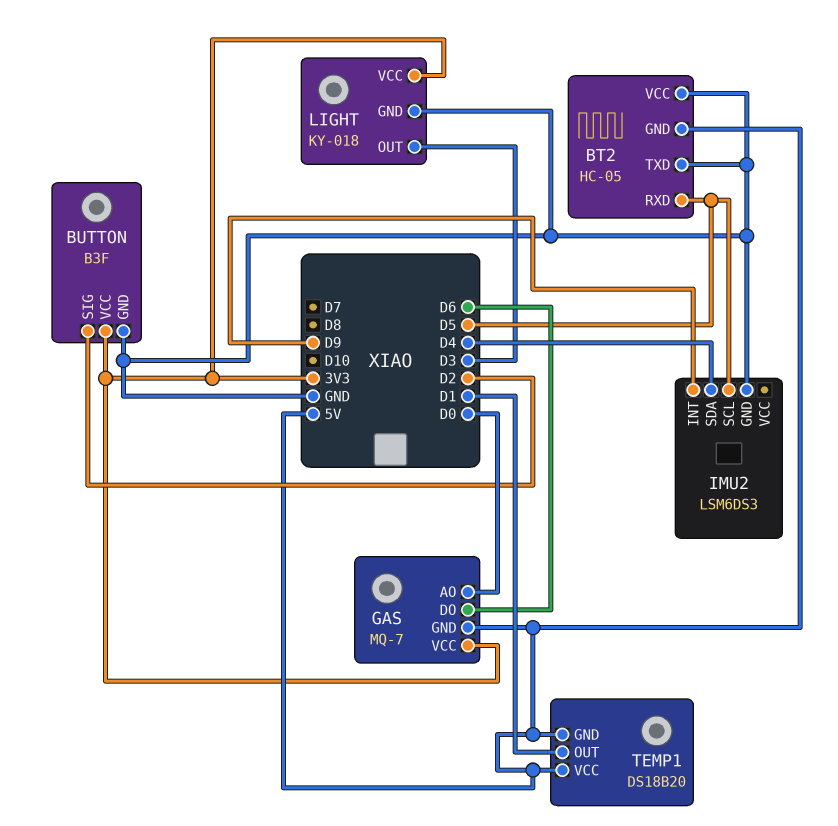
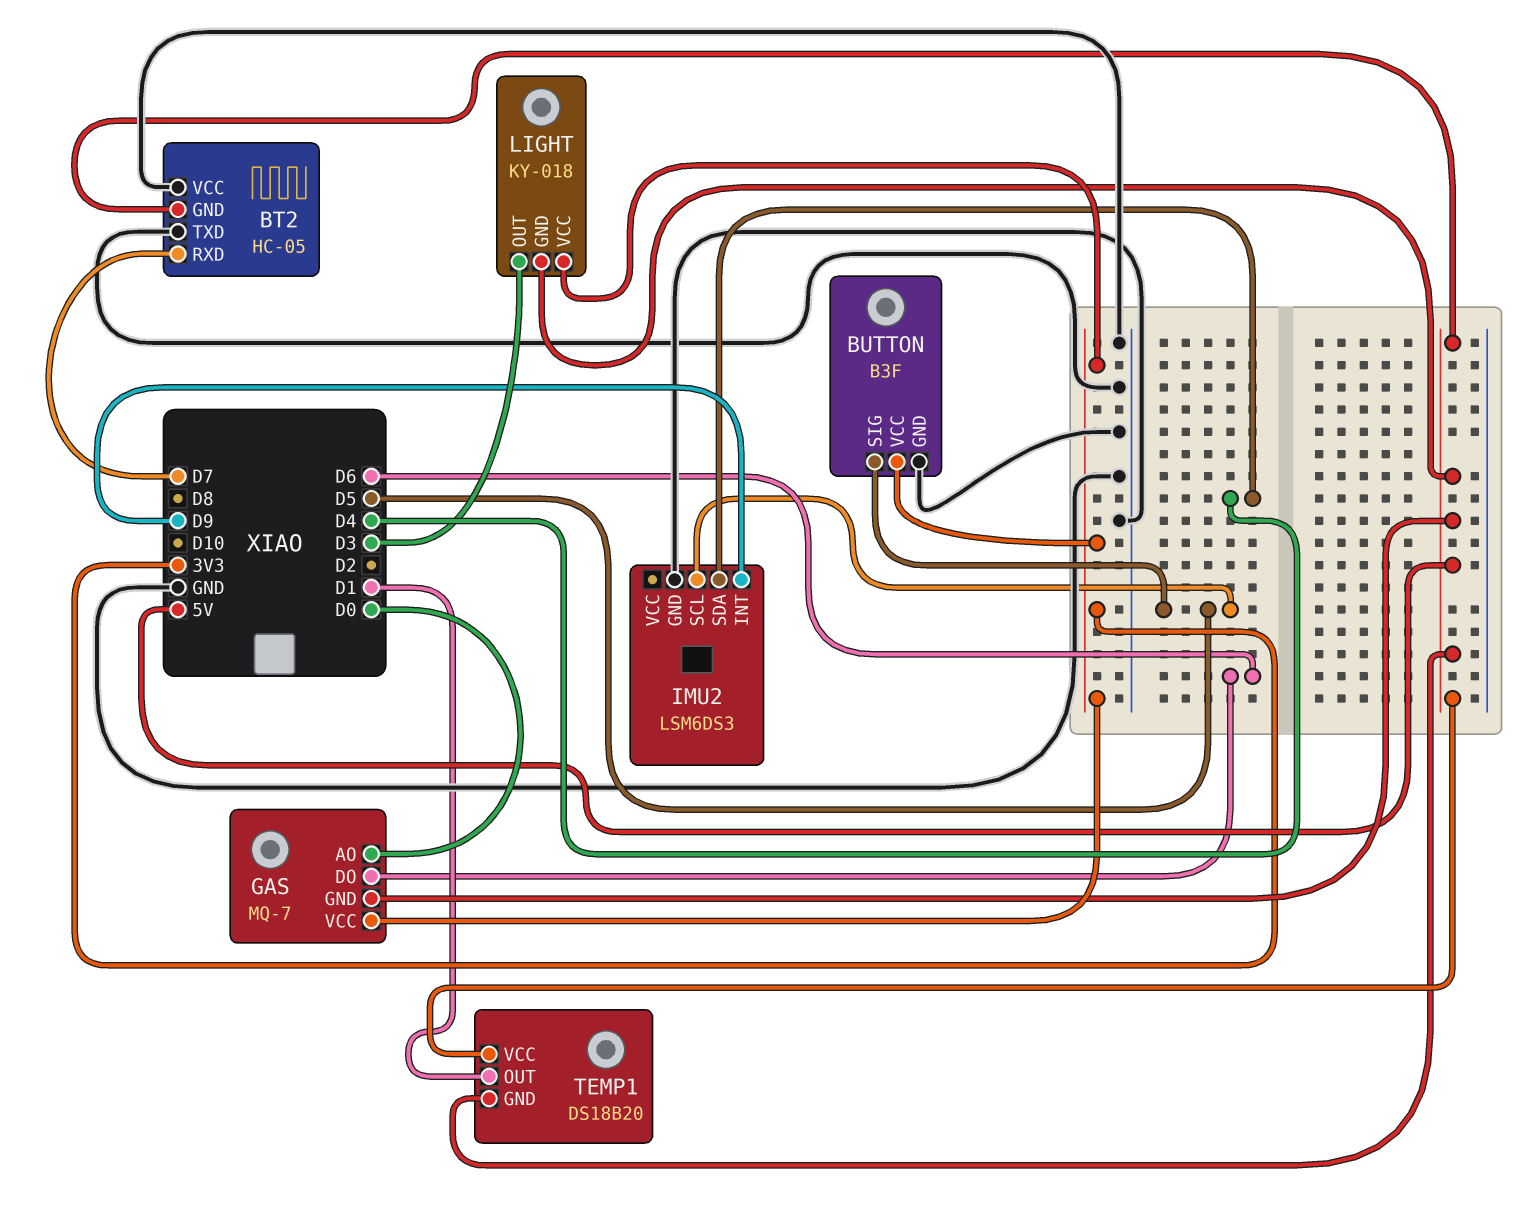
BT2 pin RXD: D5 -> D7
BUTTON pin SIG: D2 -> D5
LIGHT pin GND: GND -> 5V

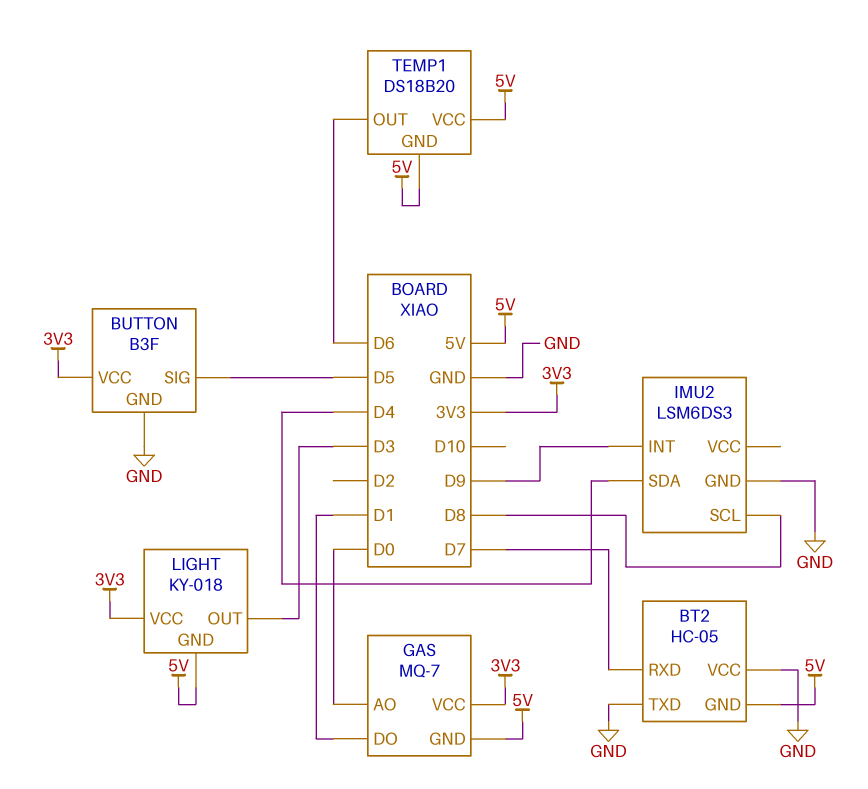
GAS pin DO: D6 -> D1
IMU2 pin SCL: D5 -> D8
TEMP1 pin OUT: D1 -> D6

